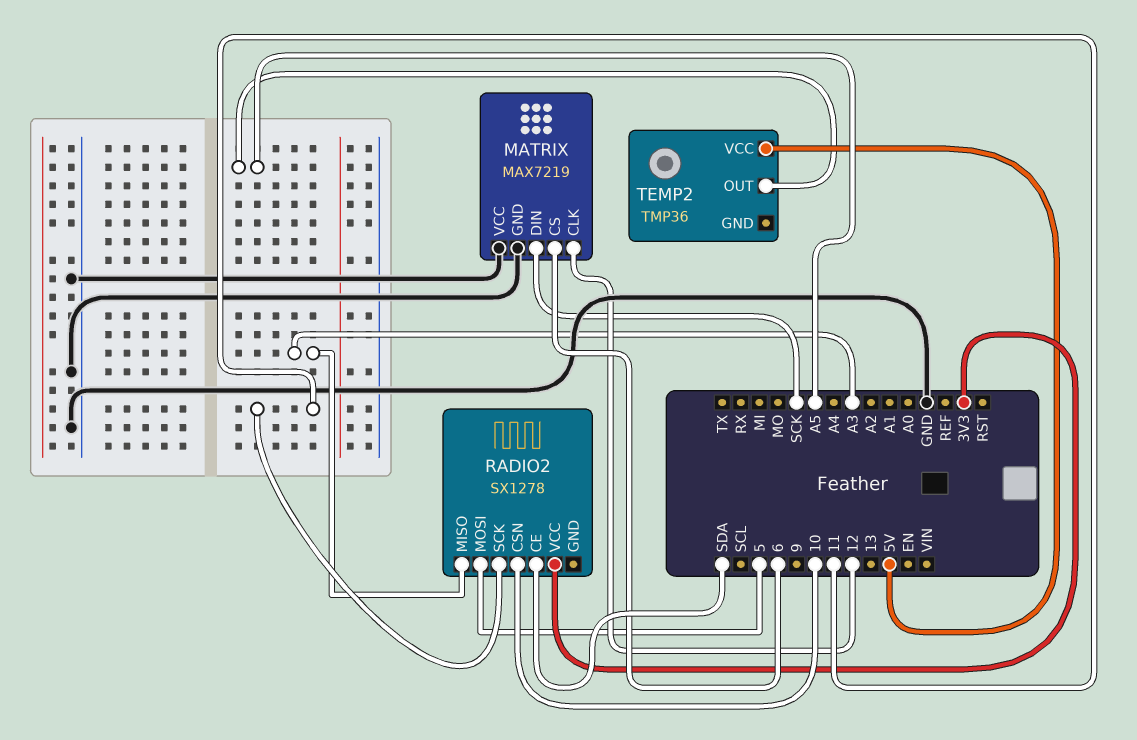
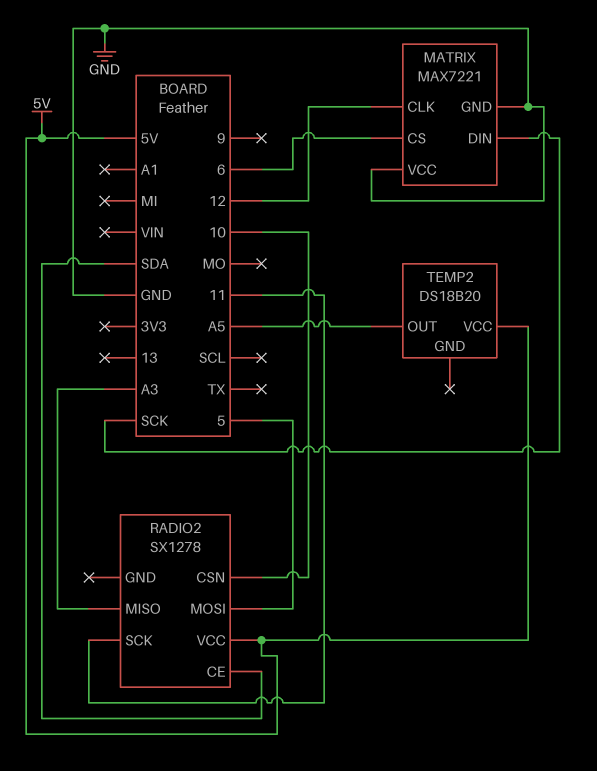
MATRIX: MAX7219 -> MAX7221
RADIO2 pin VCC: 3V3 -> 5V
TEMP2: TMP36 -> DS18B20

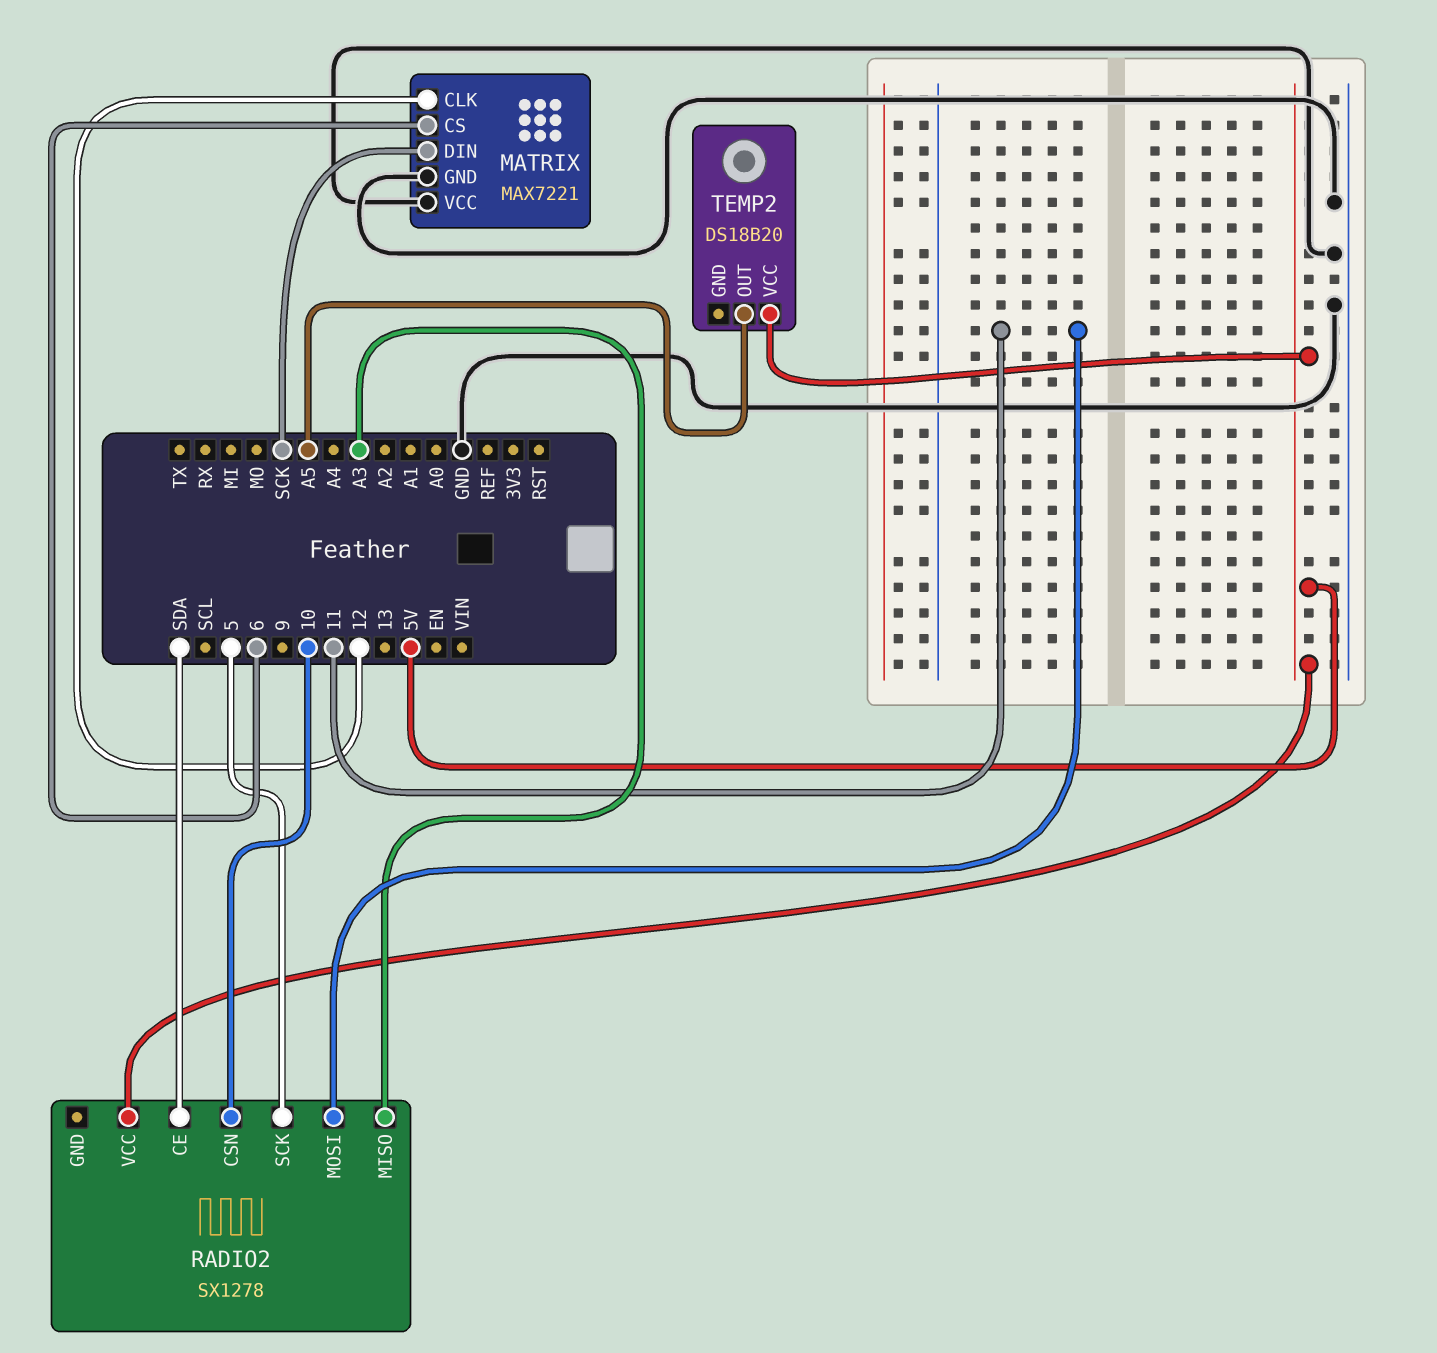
RADIO2 pin MOSI: 5 -> 11
RADIO2 pin SCK: 11 -> 5

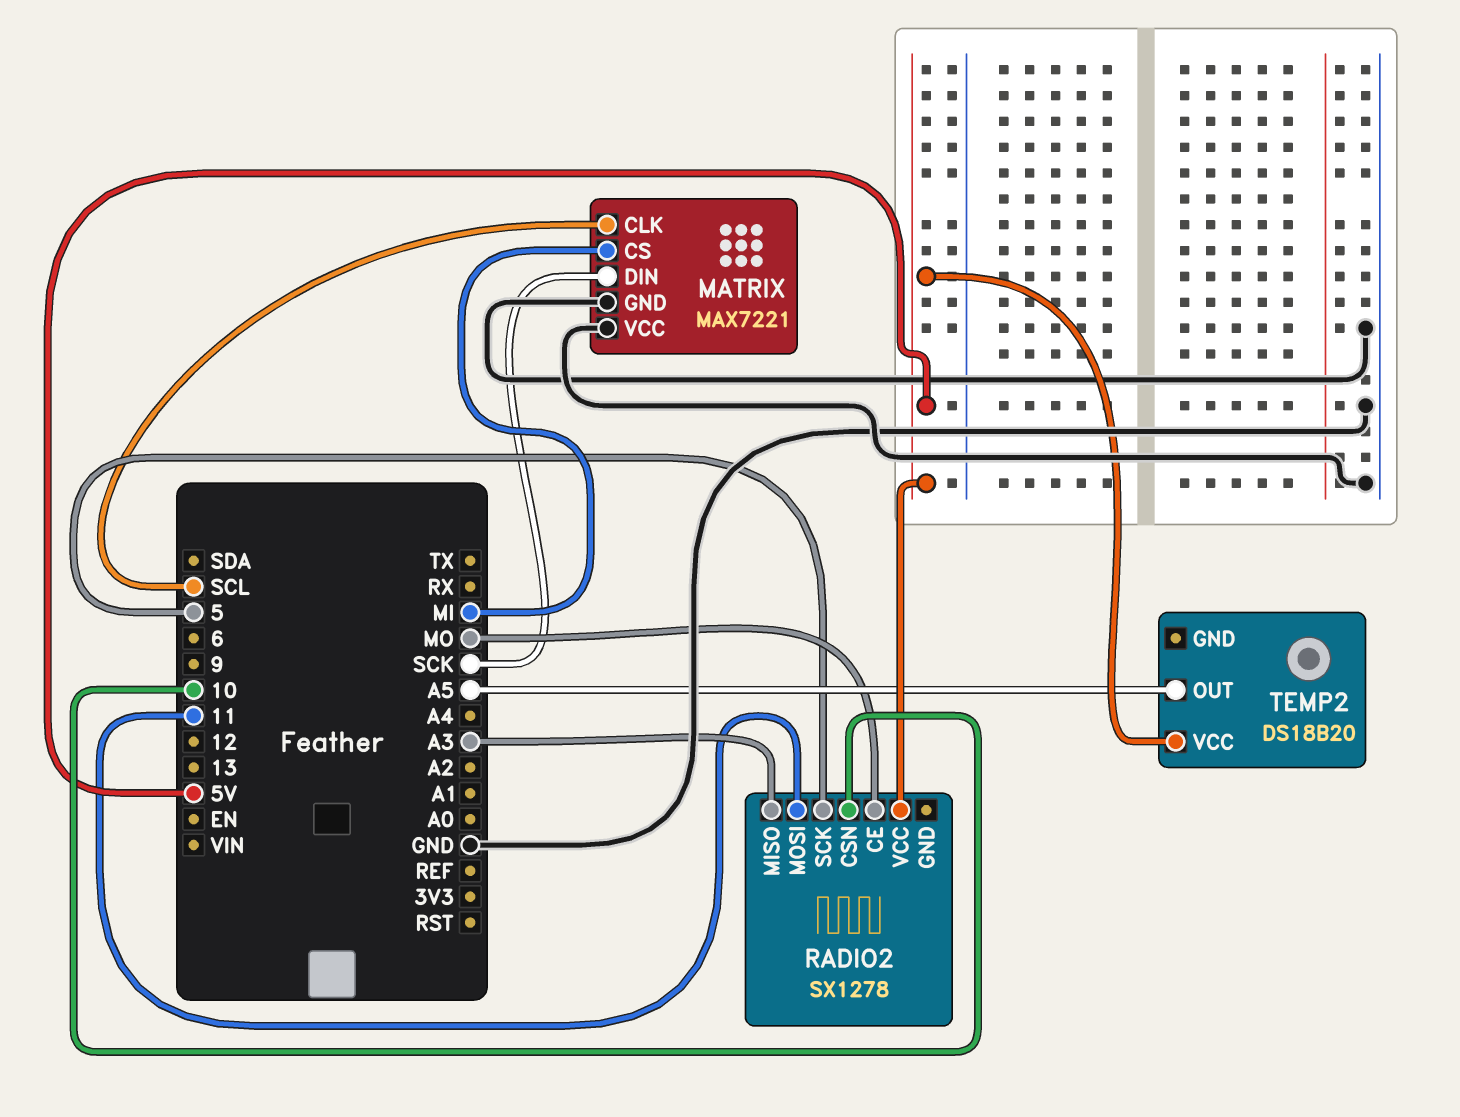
MATRIX pin CLK: 12 -> SCL
MATRIX pin CS: 6 -> MI
RADIO2 pin CE: SDA -> MO

